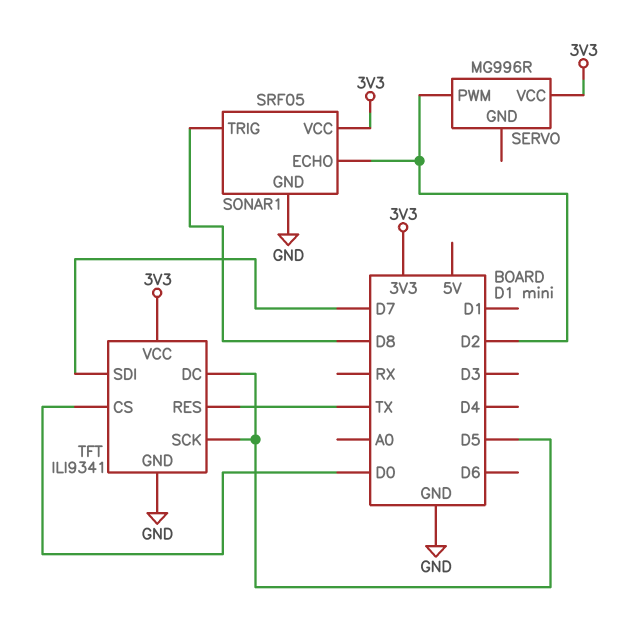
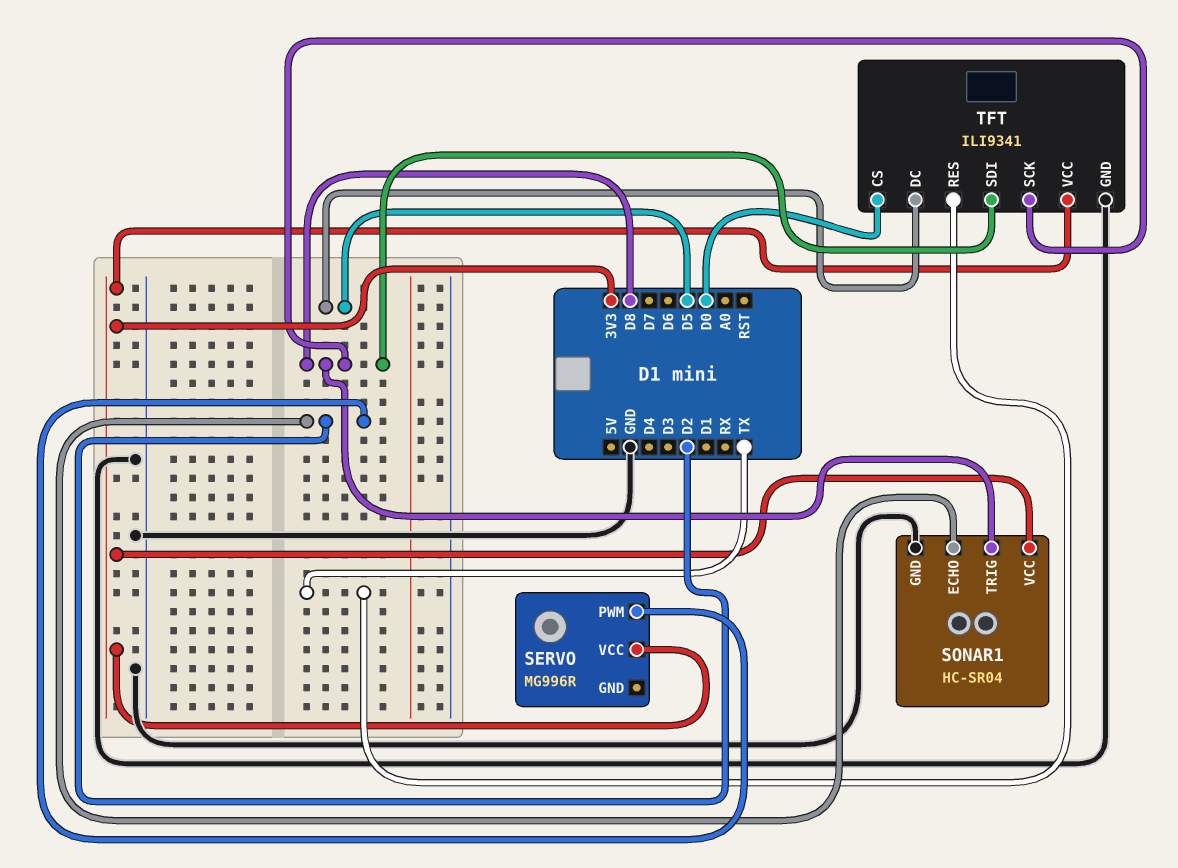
SONAR1: SRF05 -> HC-SR04
TFT pin SCK: D5 -> D8
TFT pin SDI: D7 -> D8

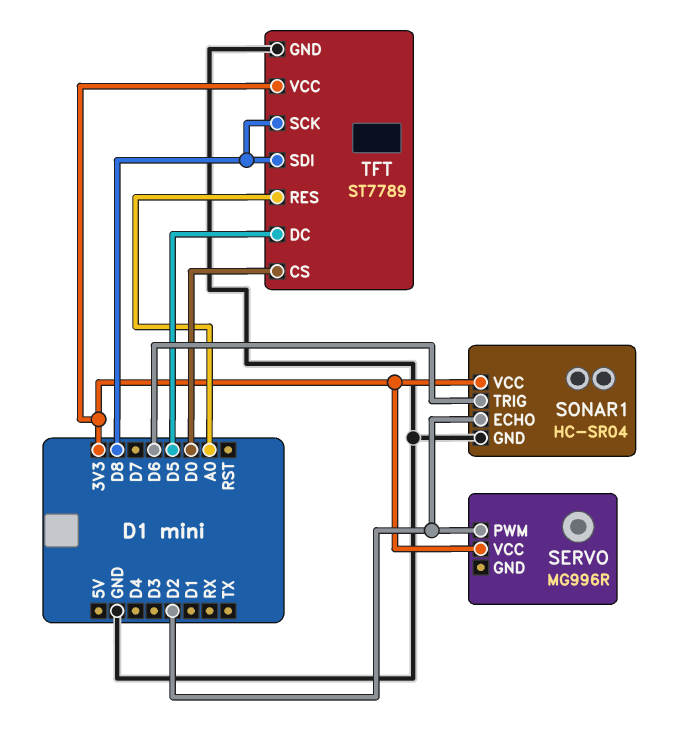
SONAR1 pin TRIG: D8 -> D6
TFT: ILI9341 -> ST7789
TFT pin RES: TX -> A0

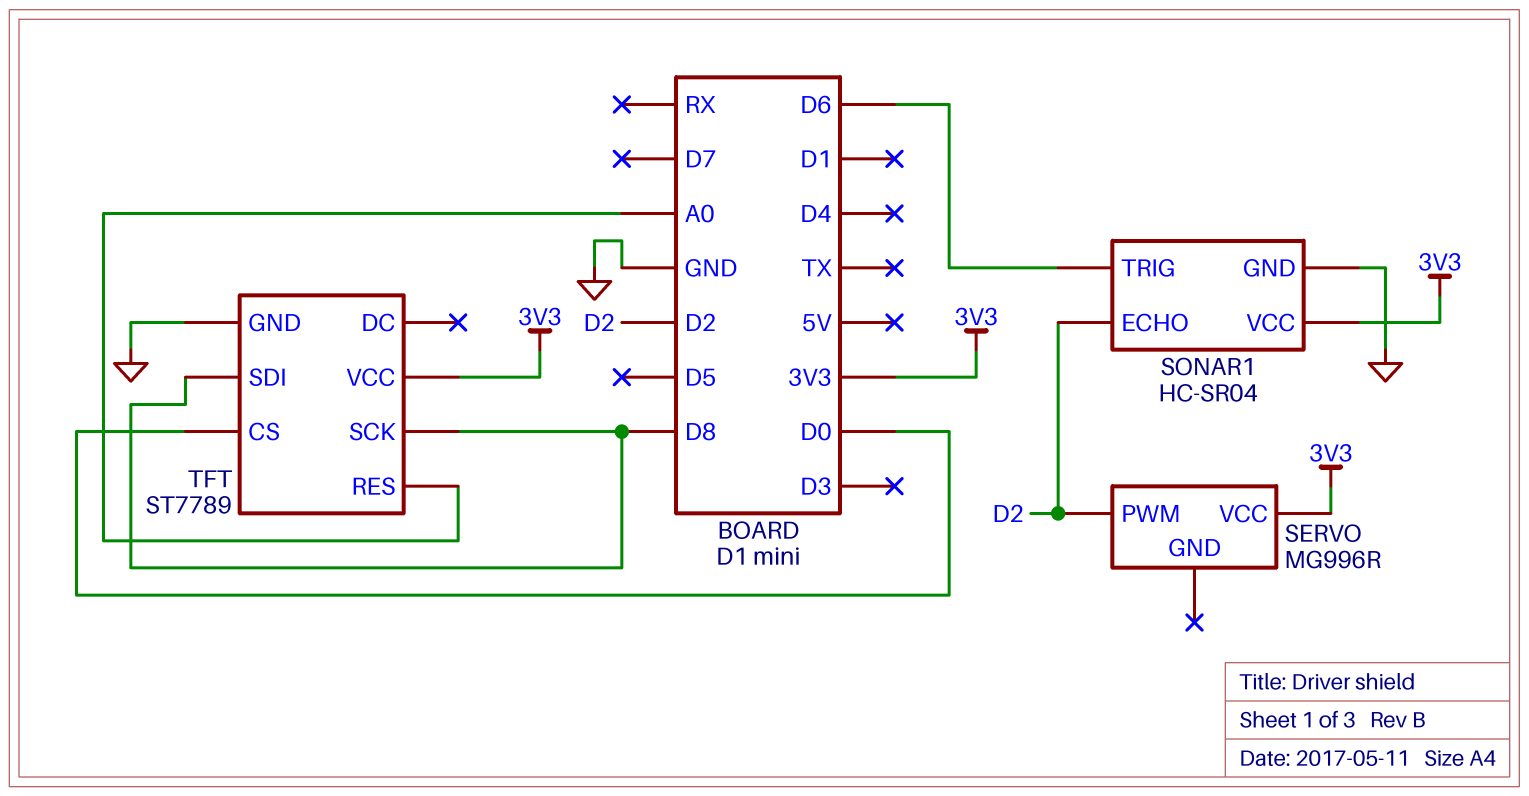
TFT pin DC: D5 -> none

